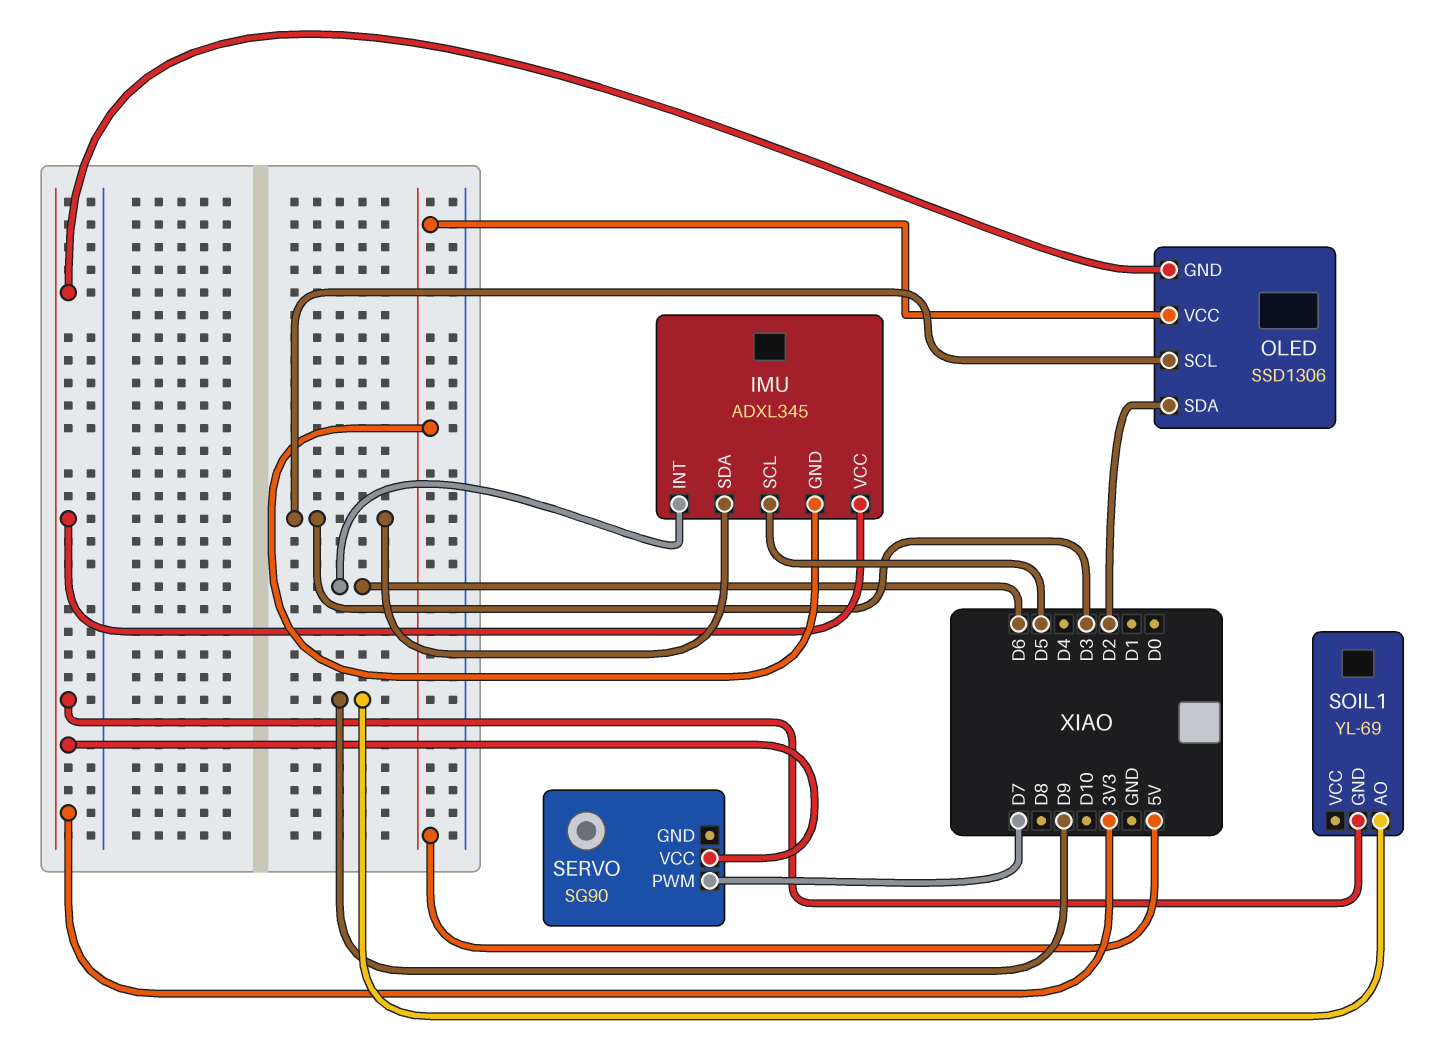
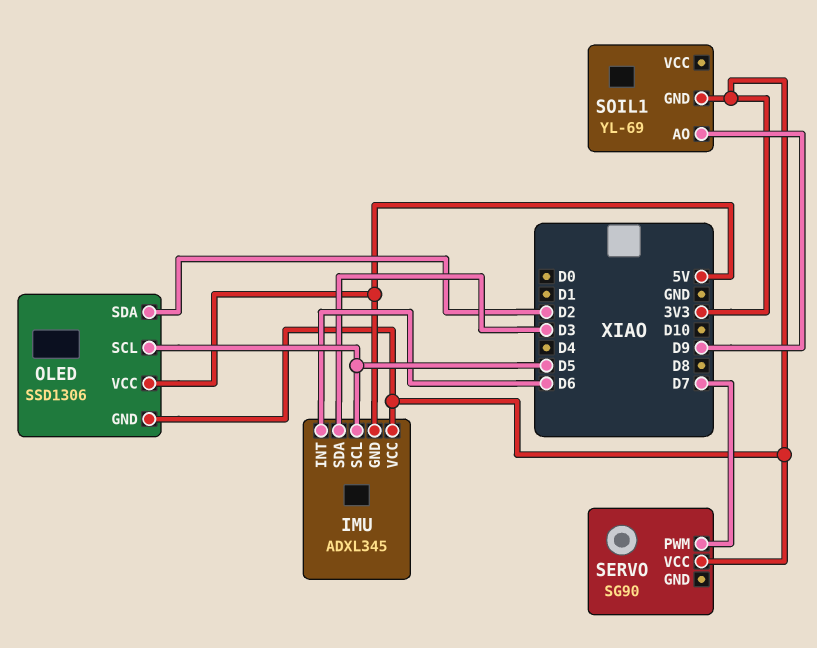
OLED pin SCL: D3 -> D5

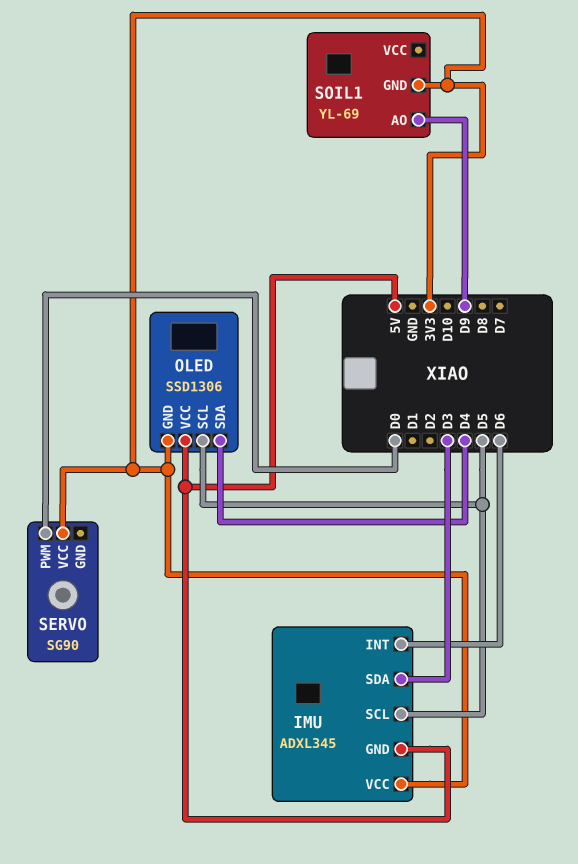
OLED pin SDA: D2 -> D4
SERVO pin PWM: D7 -> D0

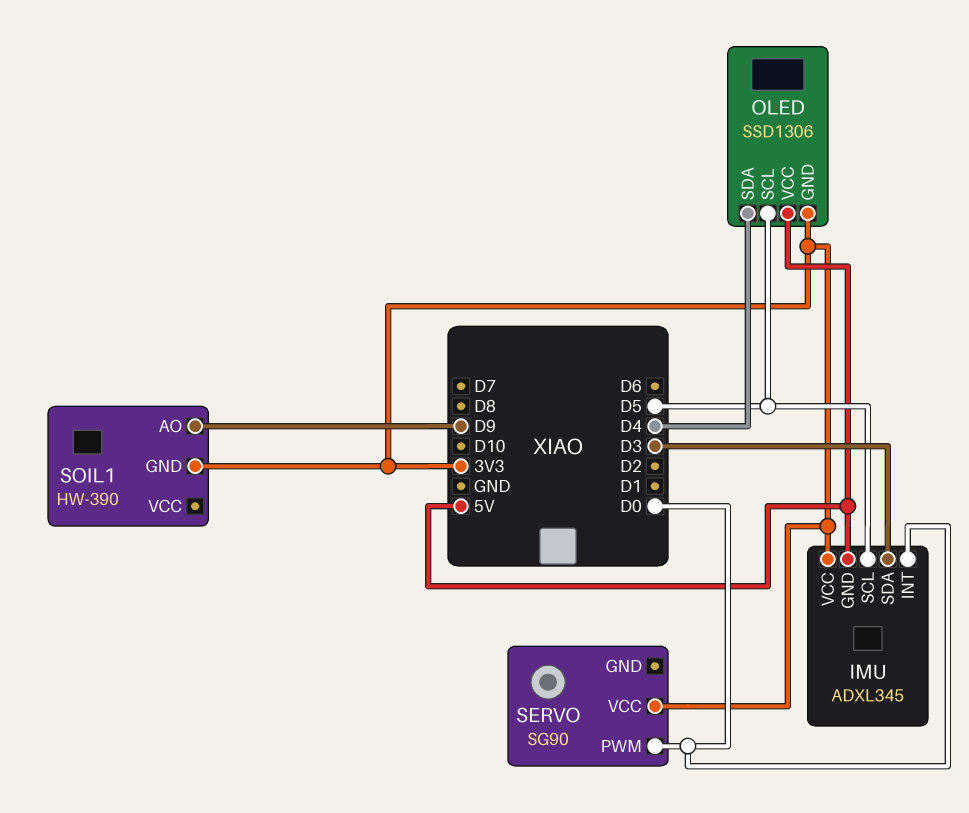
IMU pin INT: D6 -> D0
SOIL1: YL-69 -> HW-390

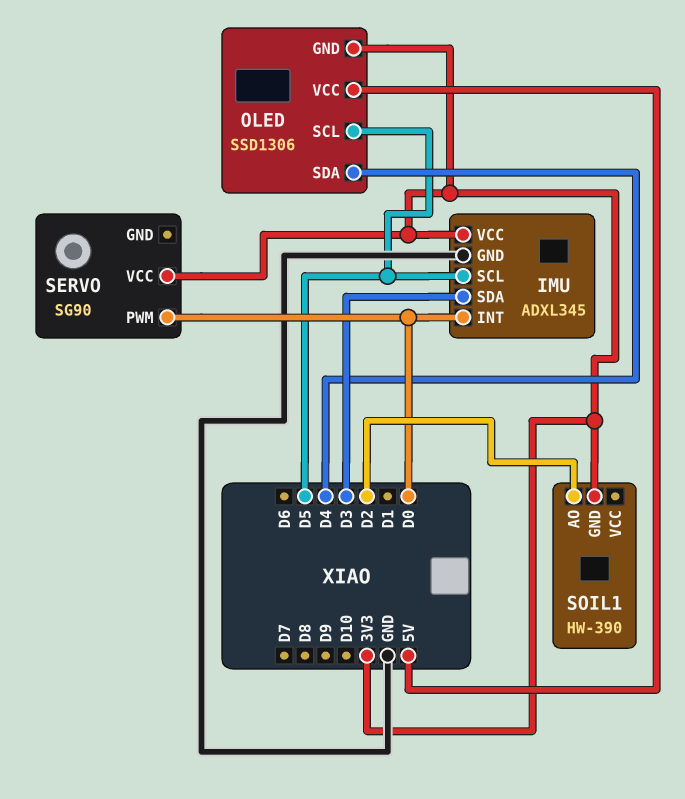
IMU pin GND: 5V -> GND
SOIL1 pin AO: D9 -> D2

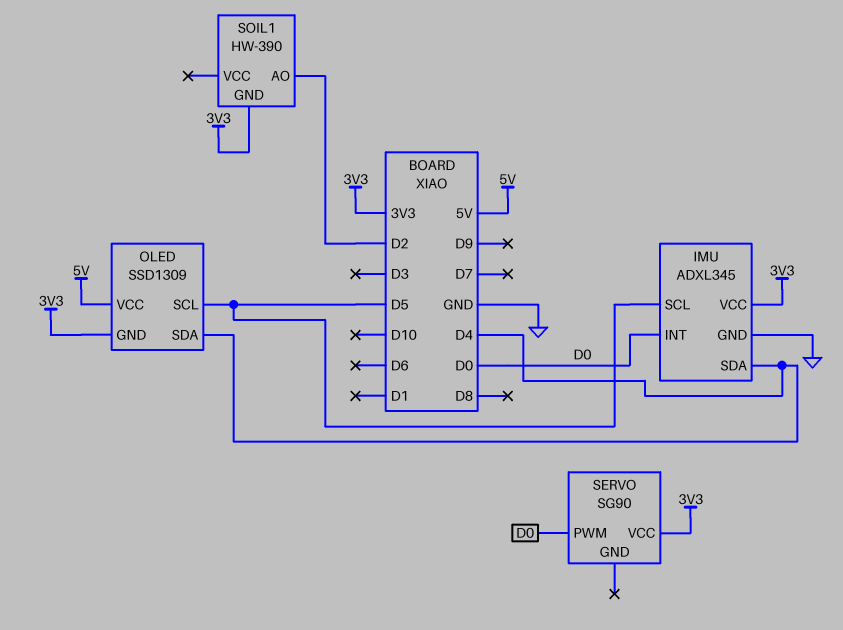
IMU pin SDA: D3 -> D4
OLED: SSD1306 -> SSD1309

